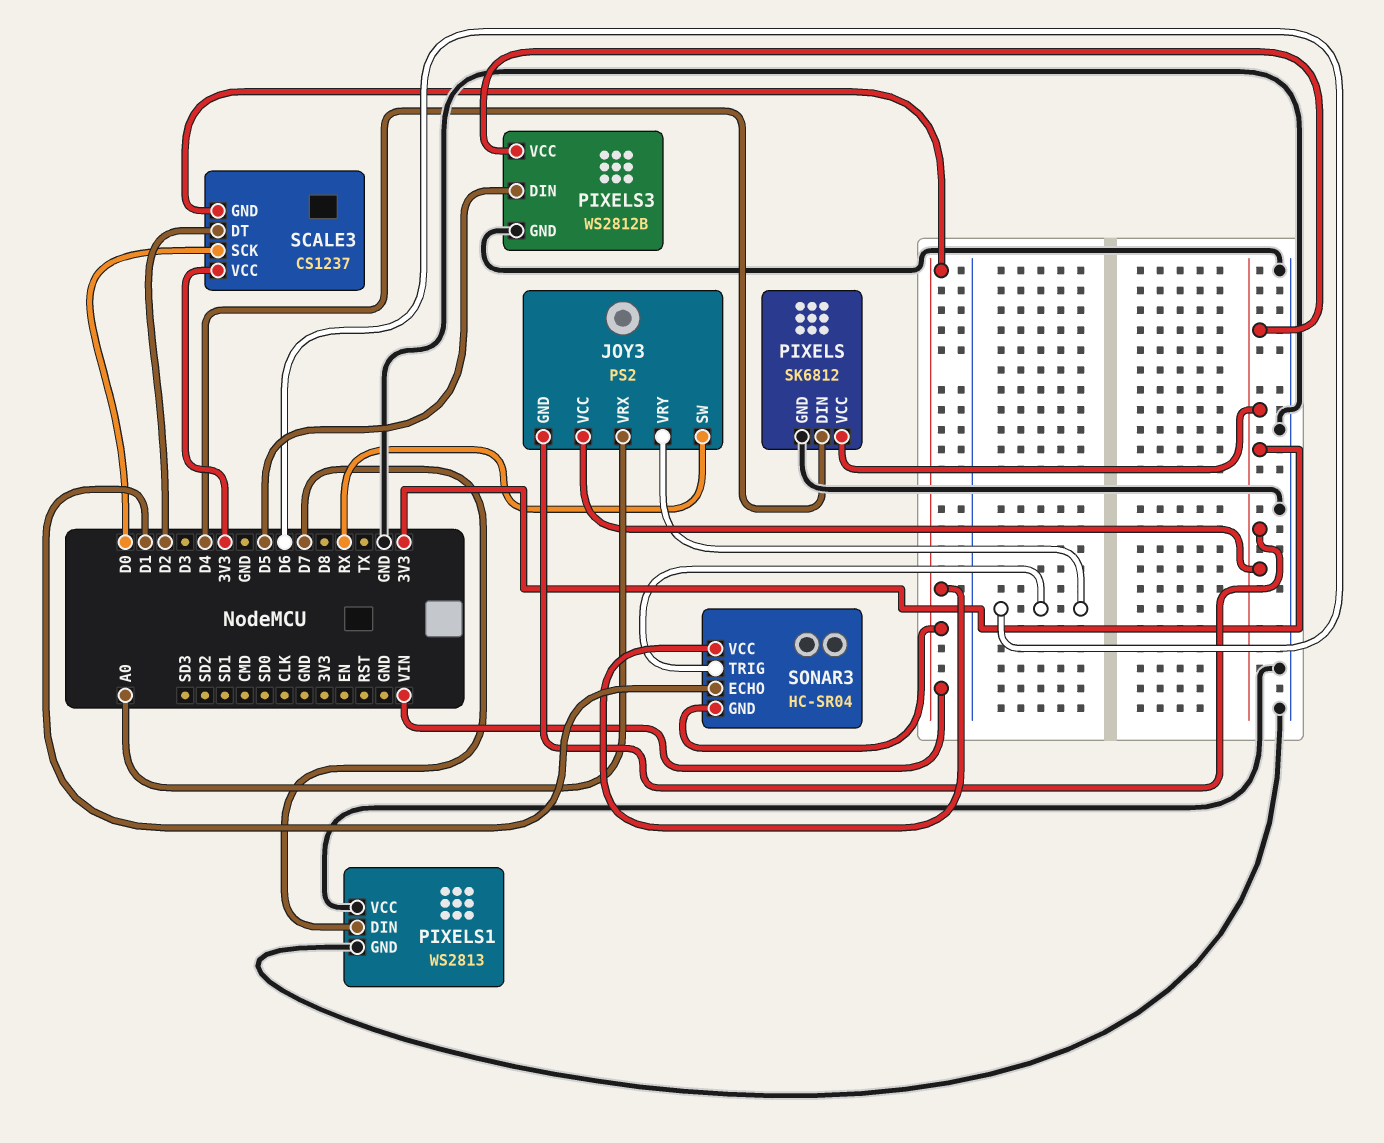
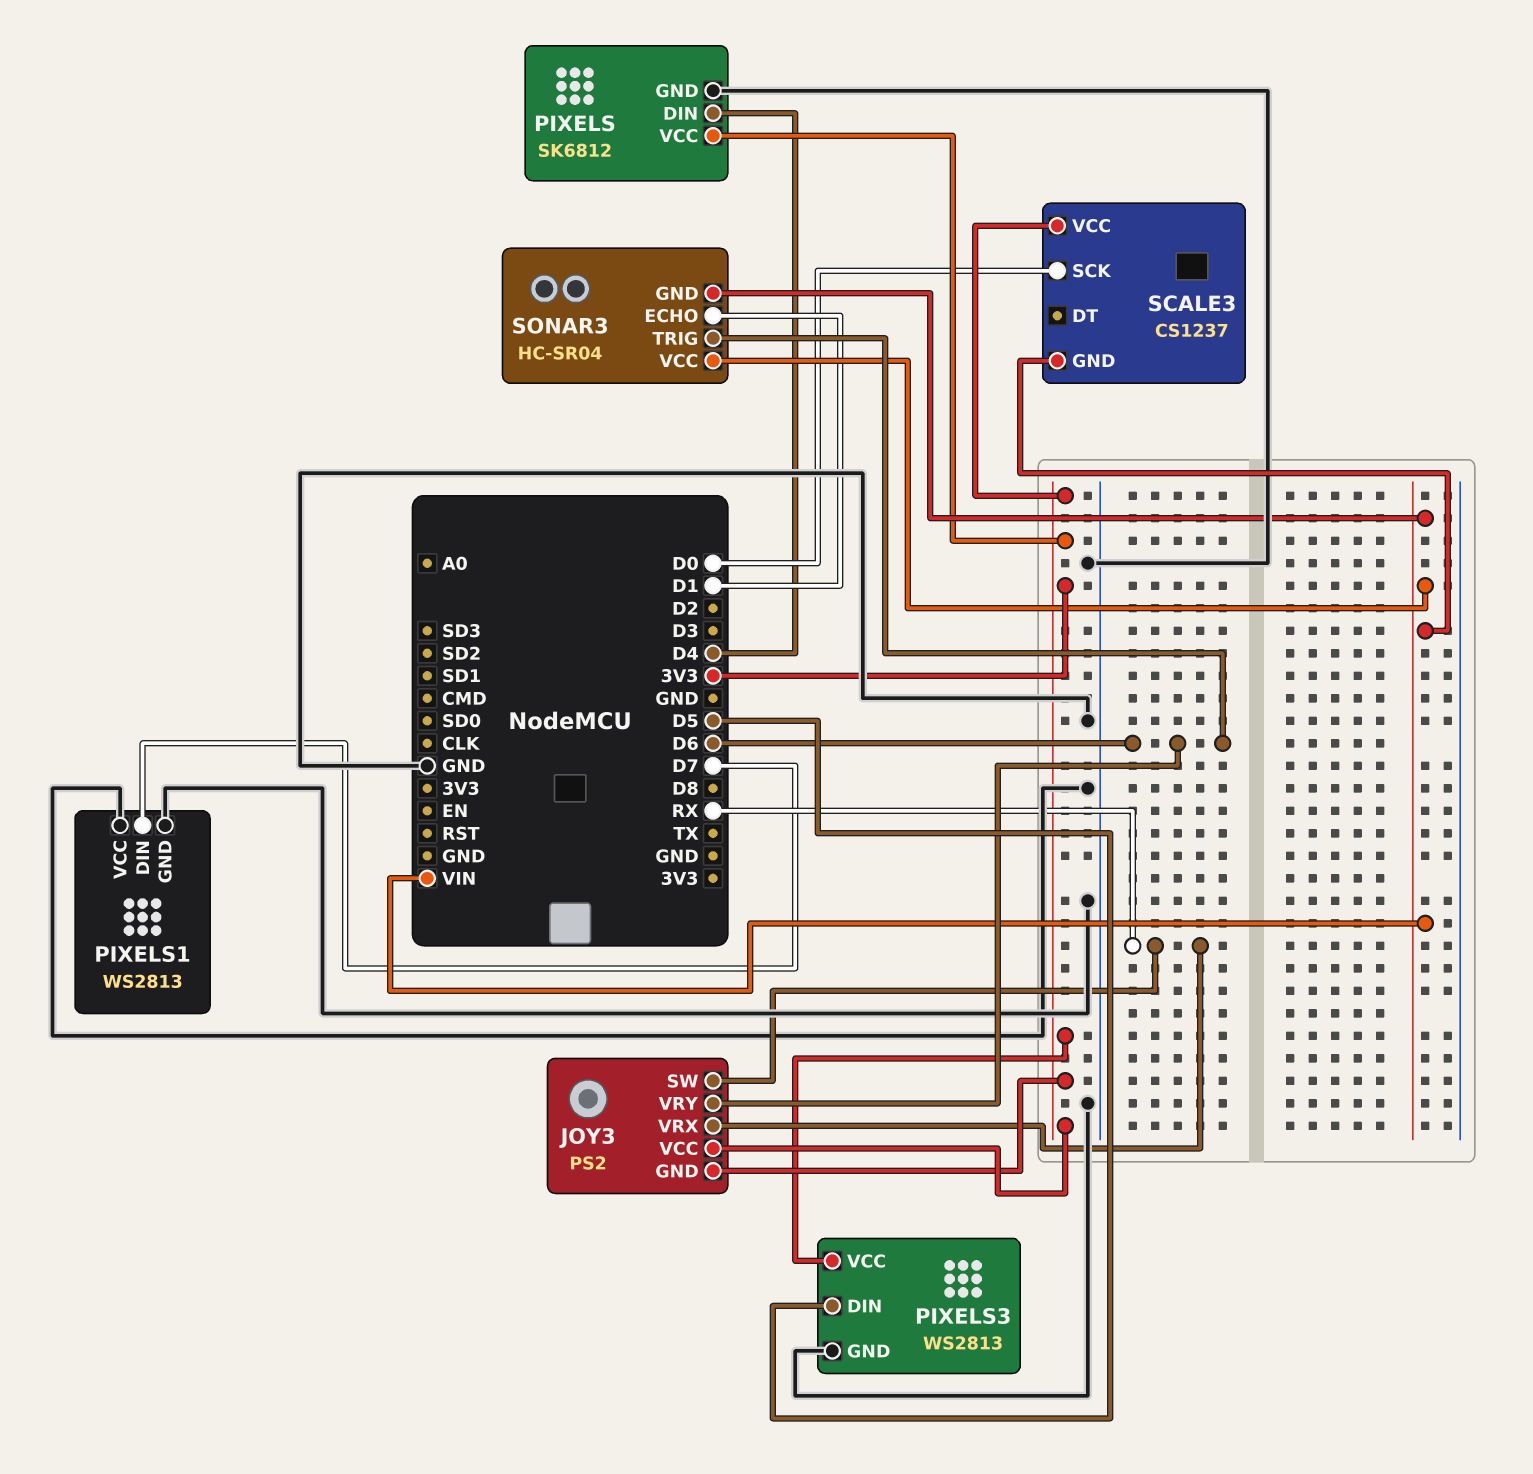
JOY3 pin VRX: A0 -> RX
PIXELS3: WS2812B -> WS2813
SCALE3 pin DT: D2 -> none

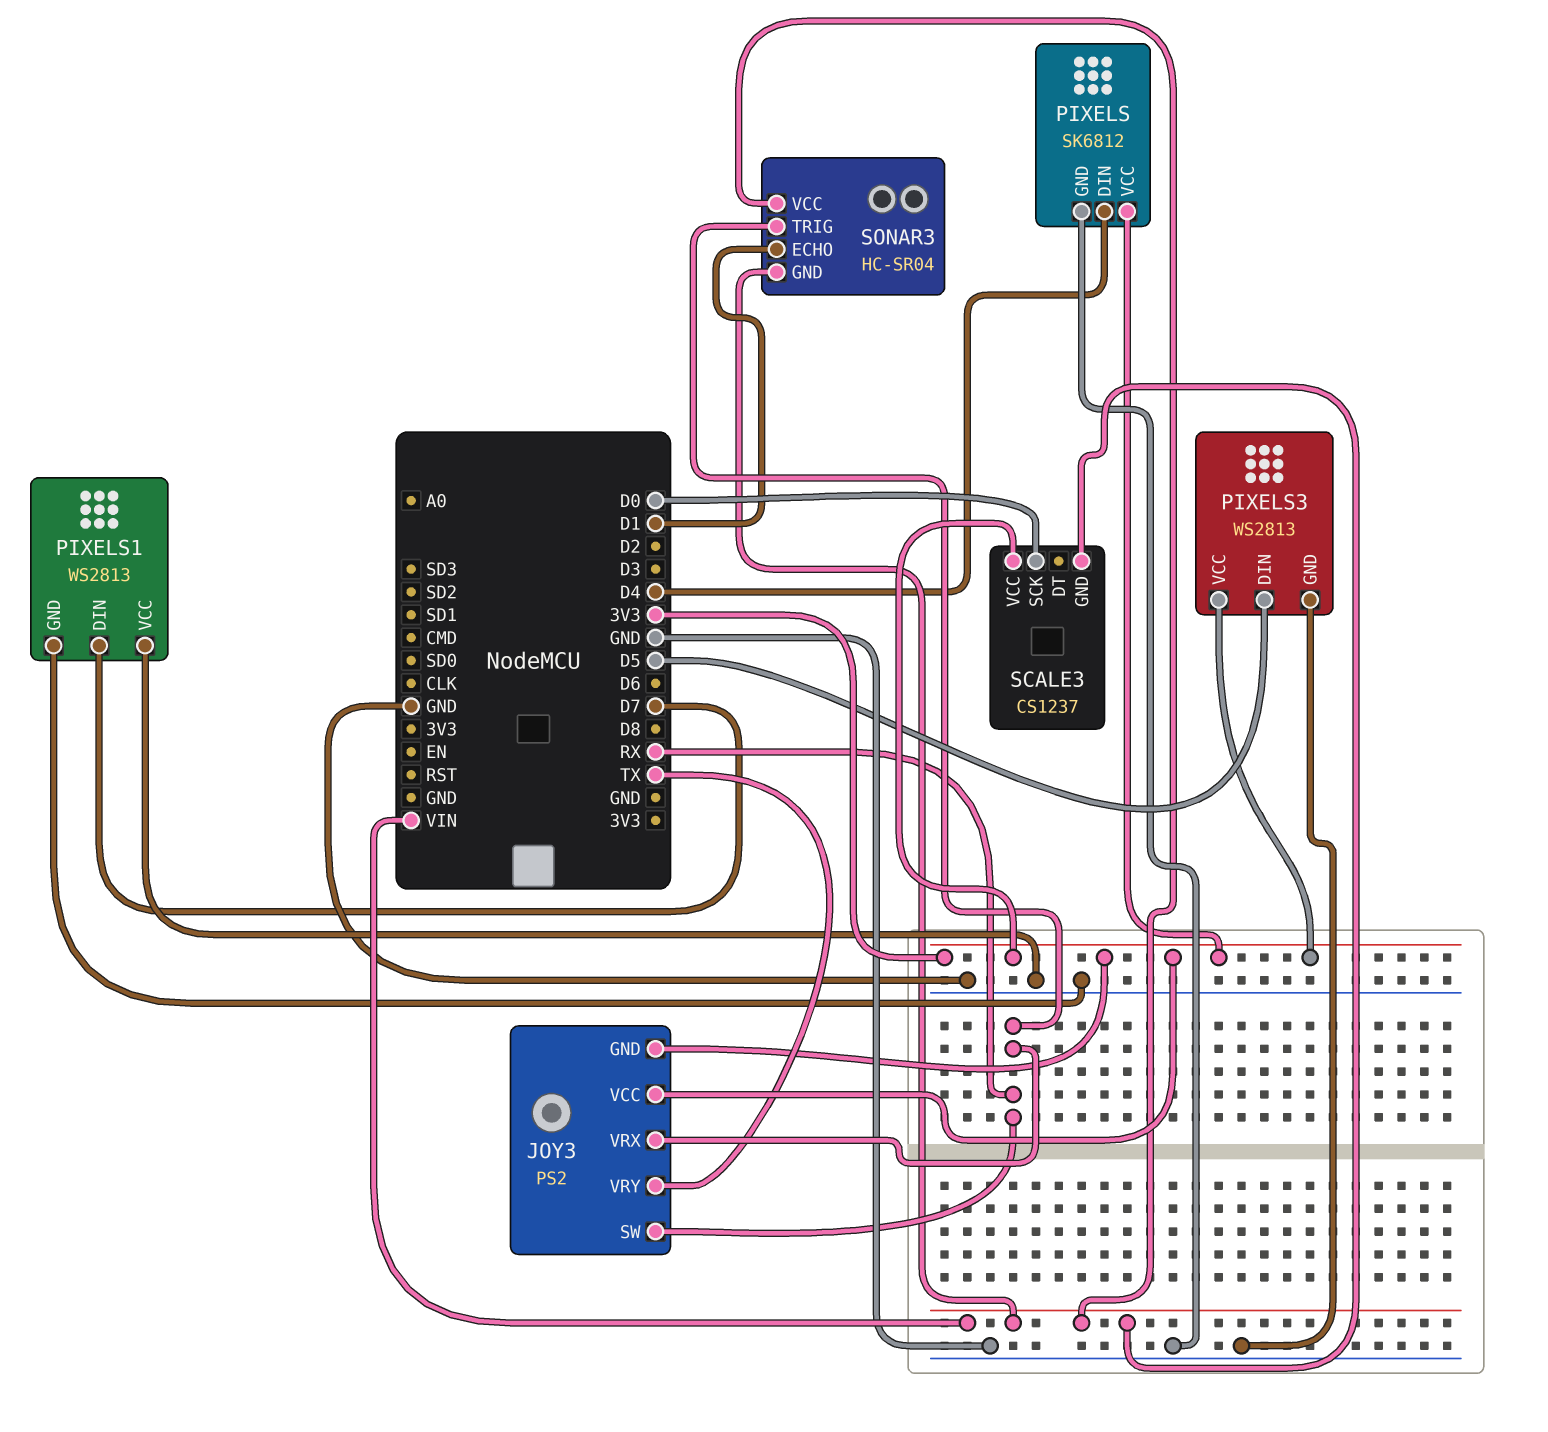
JOY3 pin VRY: D6 -> TX
SONAR3 pin TRIG: D6 -> RX

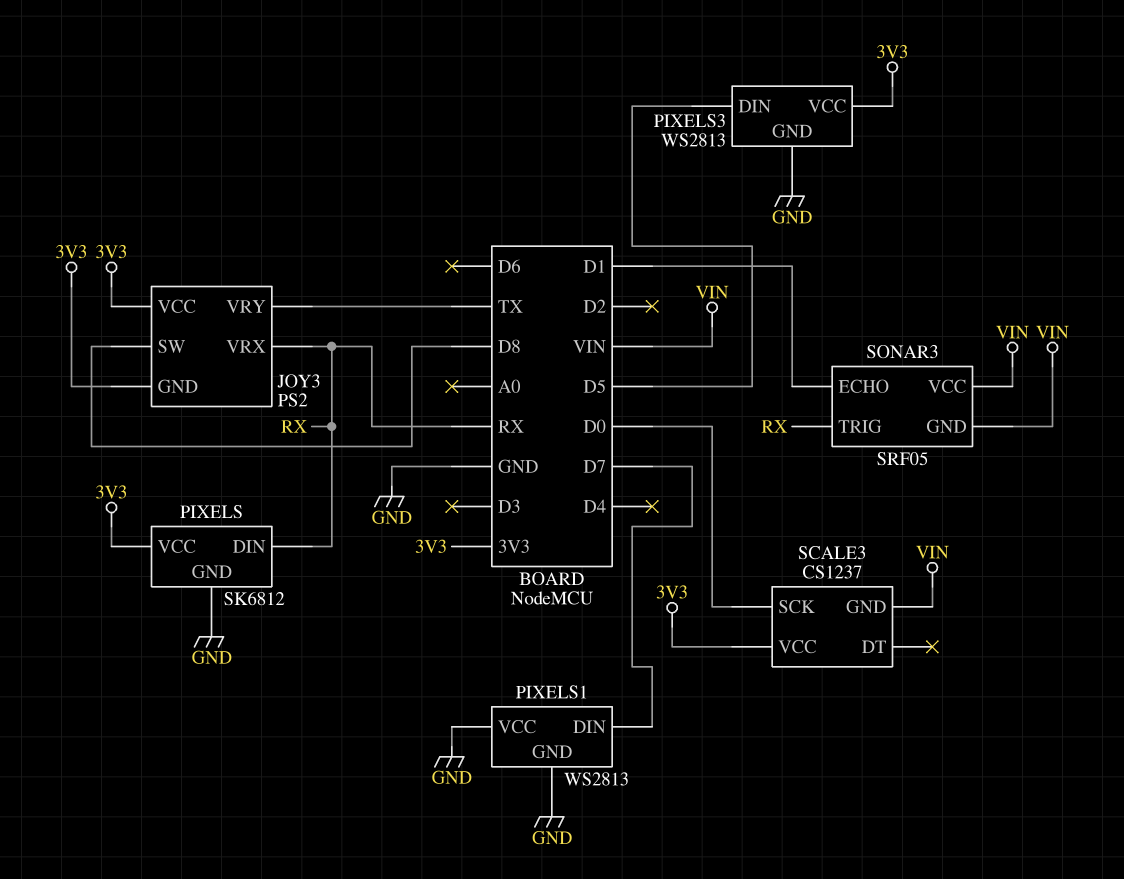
JOY3 pin SW: RX -> D8
PIXELS pin DIN: D4 -> RX
SONAR3: HC-SR04 -> SRF05

